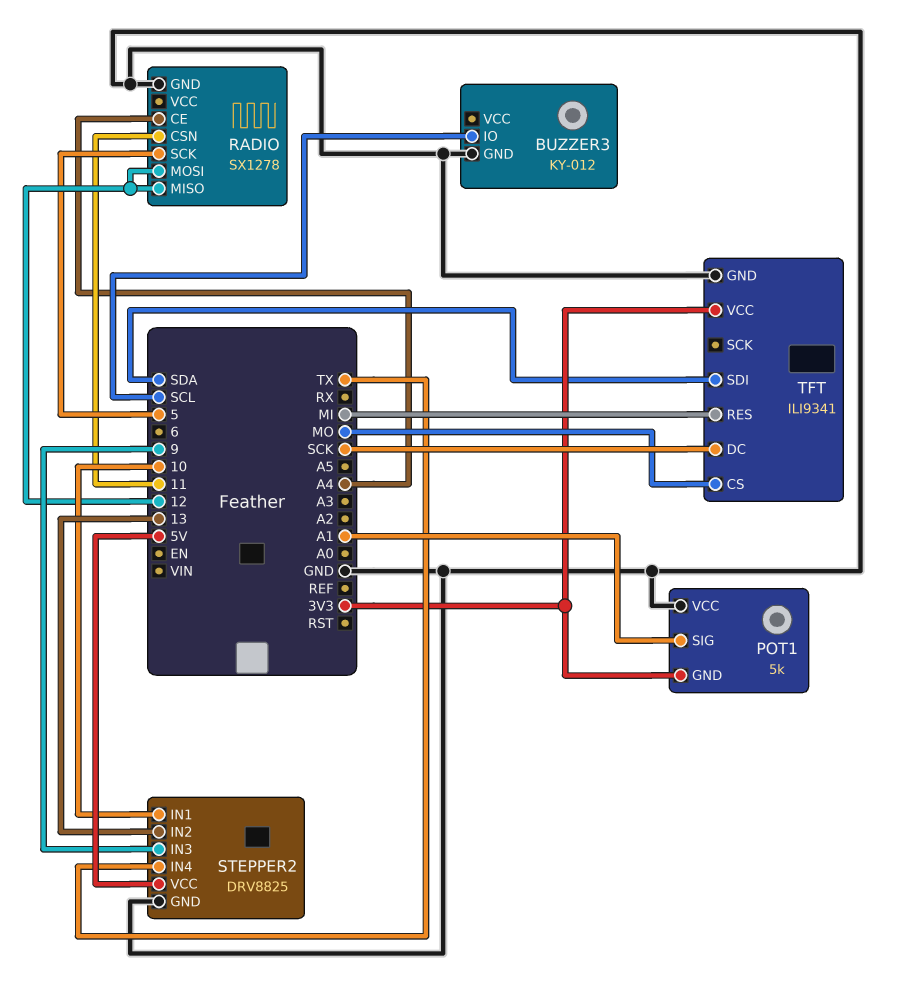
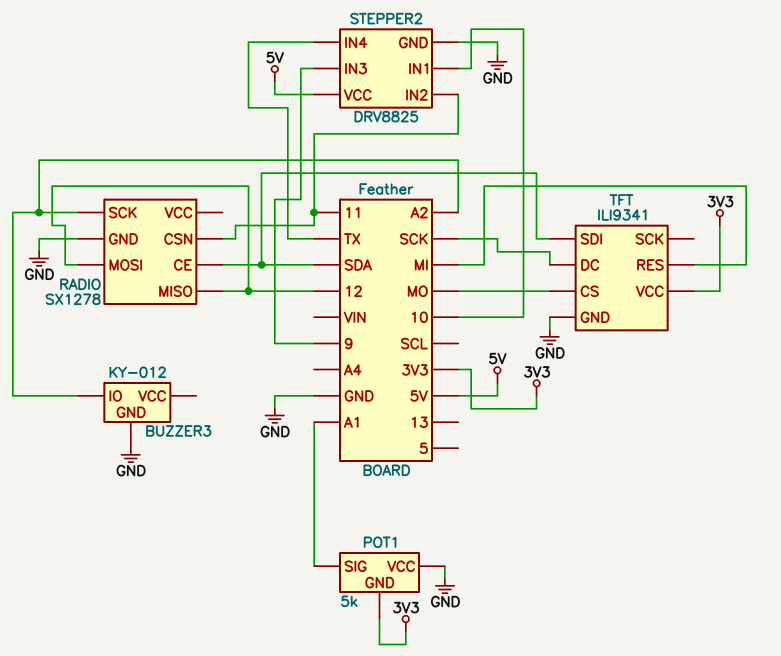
BUZZER3 pin IO: SCL -> A2
RADIO pin CE: A4 -> SDA
RADIO pin SCK: 5 -> A2
STEPPER2 pin IN2: 13 -> 11

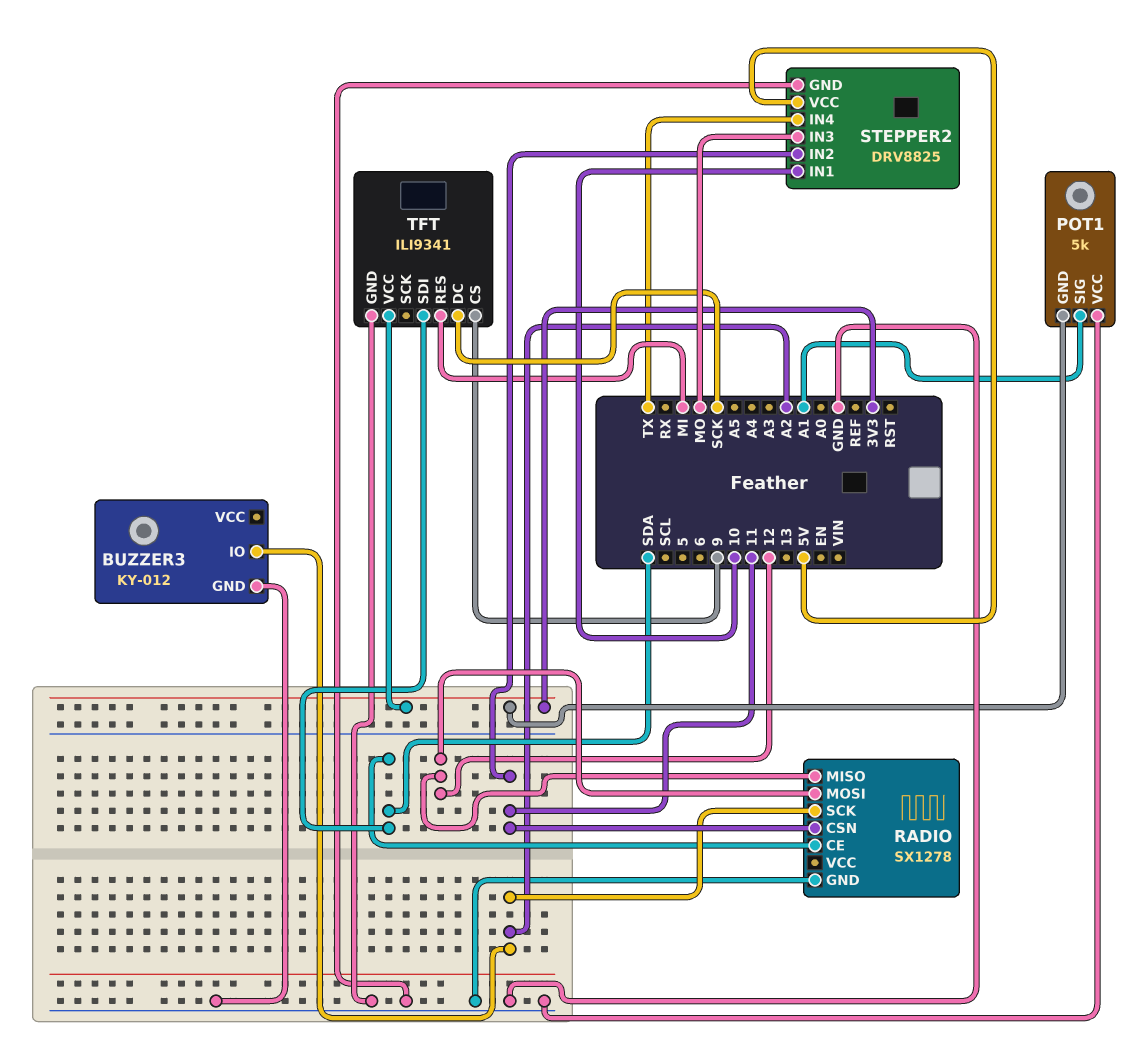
STEPPER2 pin IN3: 9 -> MO
TFT pin CS: MO -> 9

